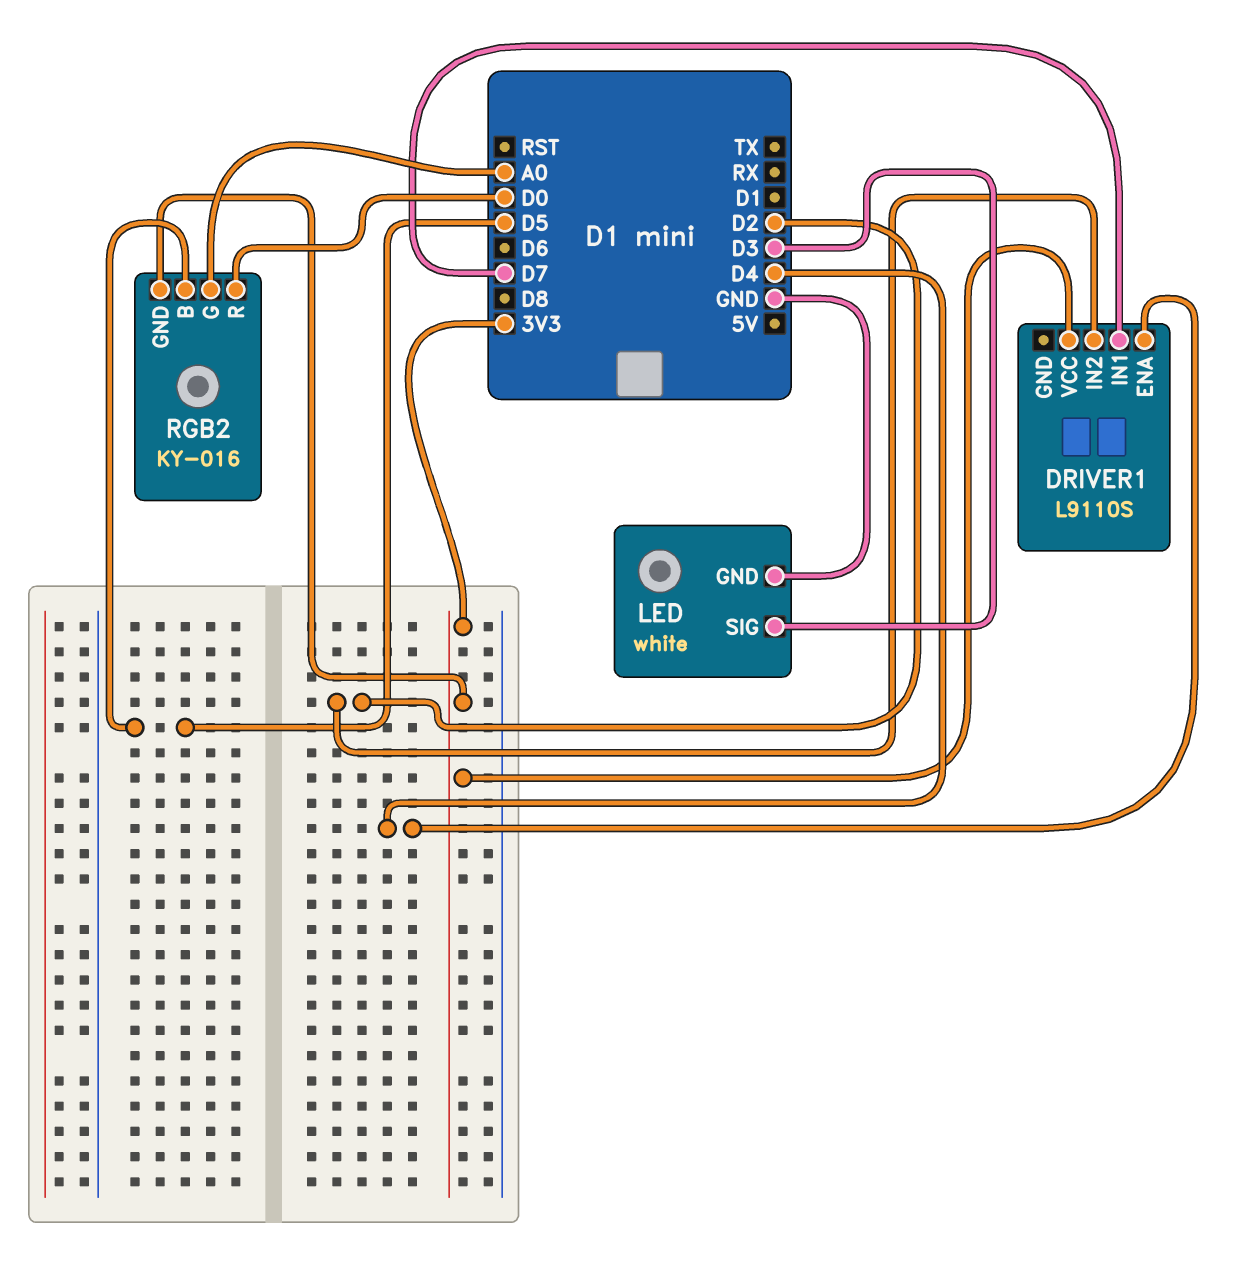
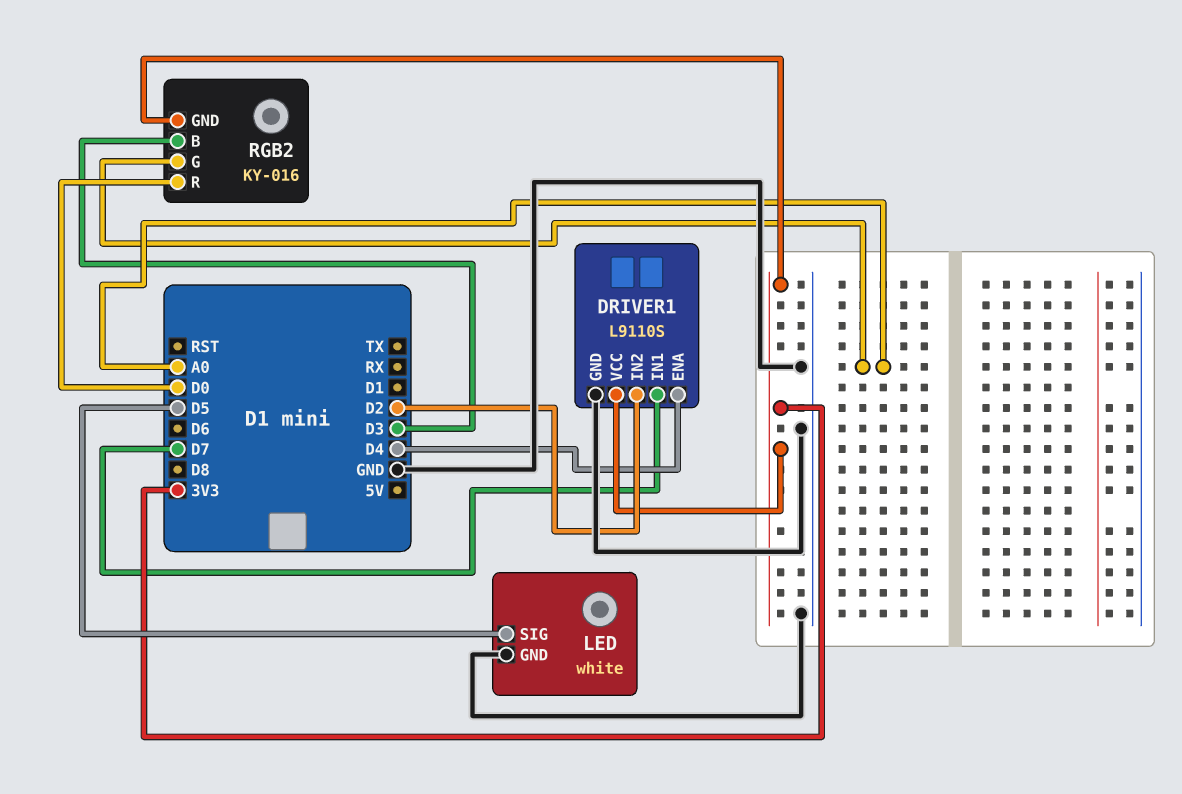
DRIVER1 pin GND: none -> GND
LED pin SIG: D3 -> D5
RGB2 pin B: D5 -> D3

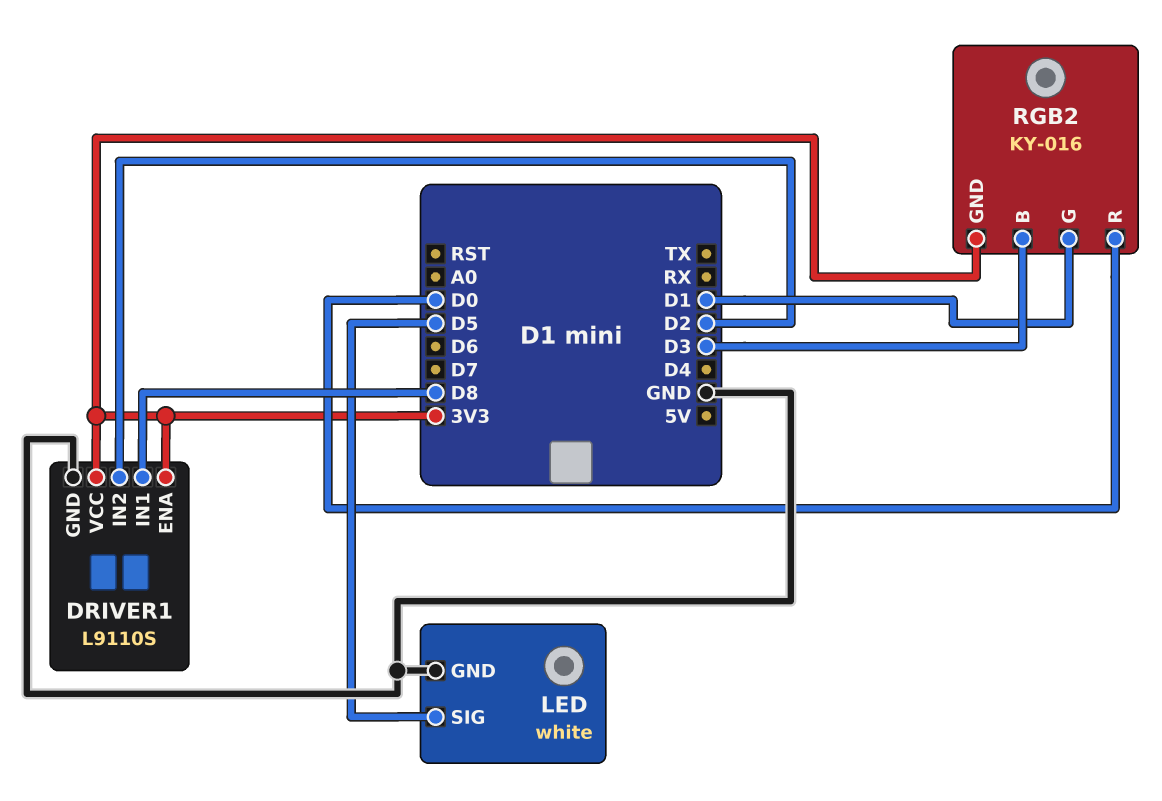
DRIVER1 pin ENA: D4 -> 3V3
DRIVER1 pin IN1: D7 -> D8
RGB2 pin G: A0 -> D1

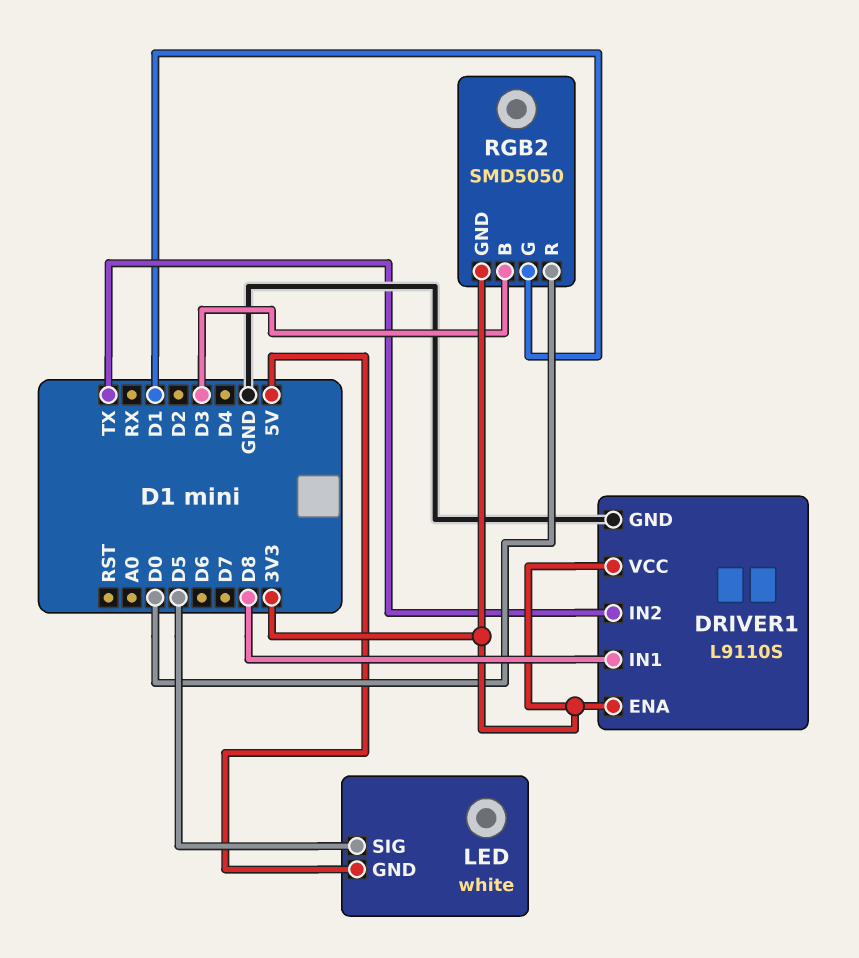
DRIVER1 pin IN2: D2 -> TX
LED pin GND: GND -> 5V
RGB2: KY-016 -> SMD5050

